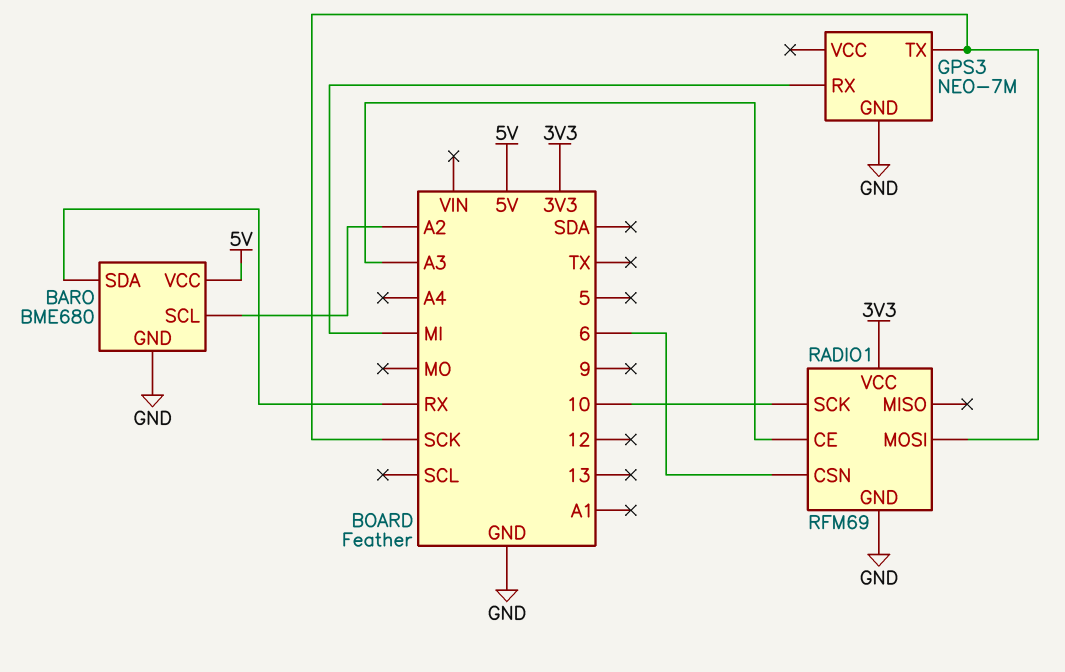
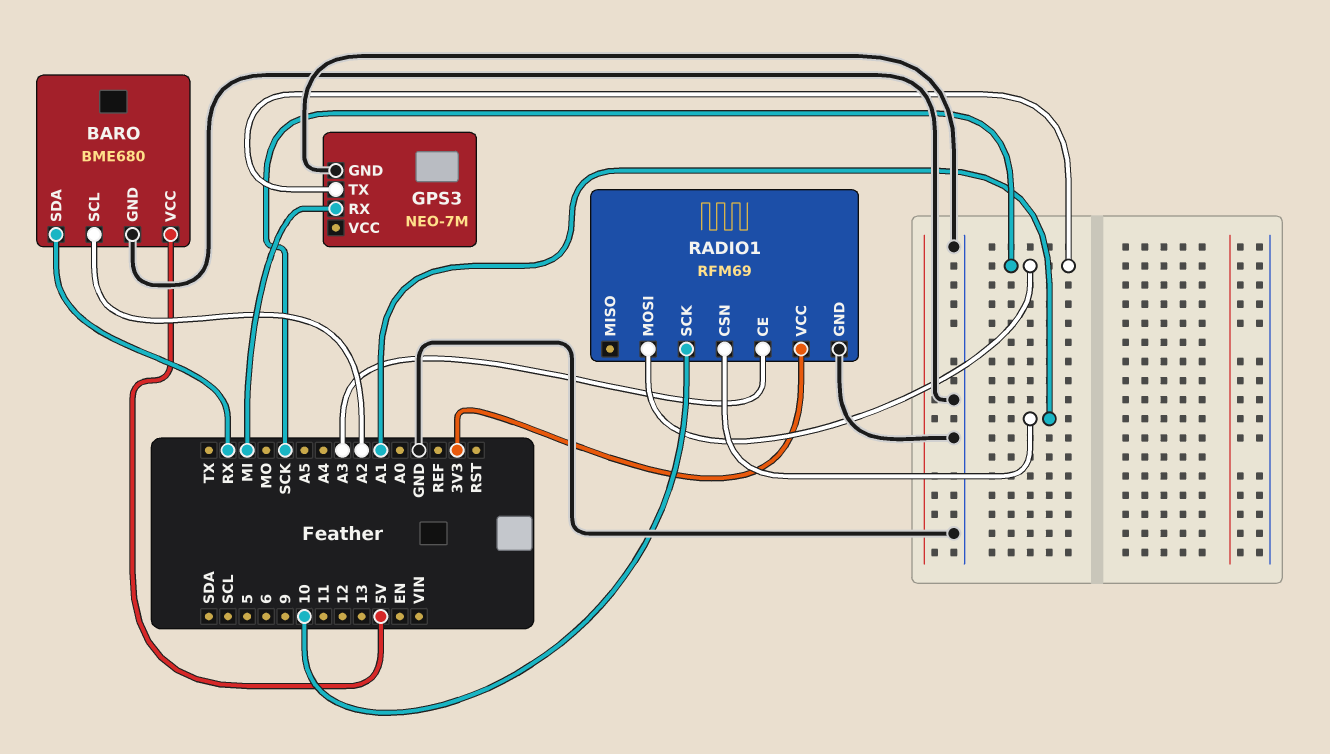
RADIO1 pin CSN: 6 -> A1

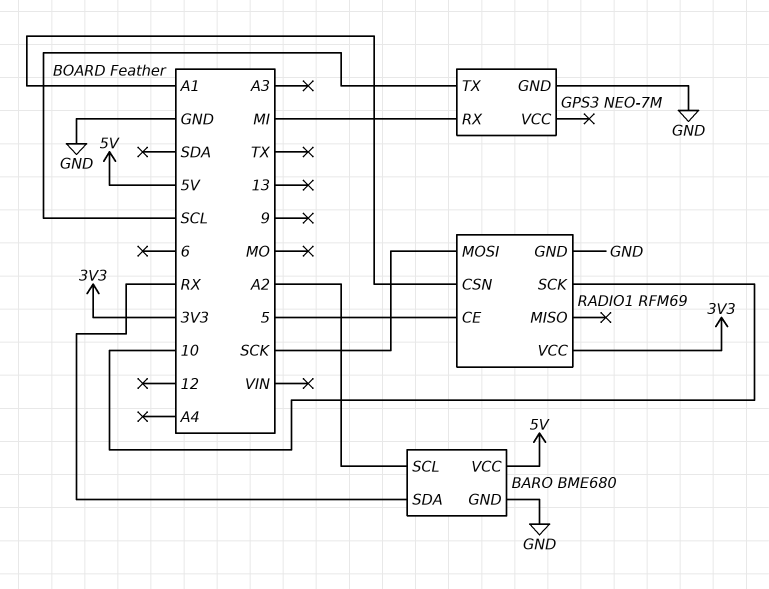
GPS3 pin TX: SCK -> SCL
RADIO1 pin CE: A3 -> 5

